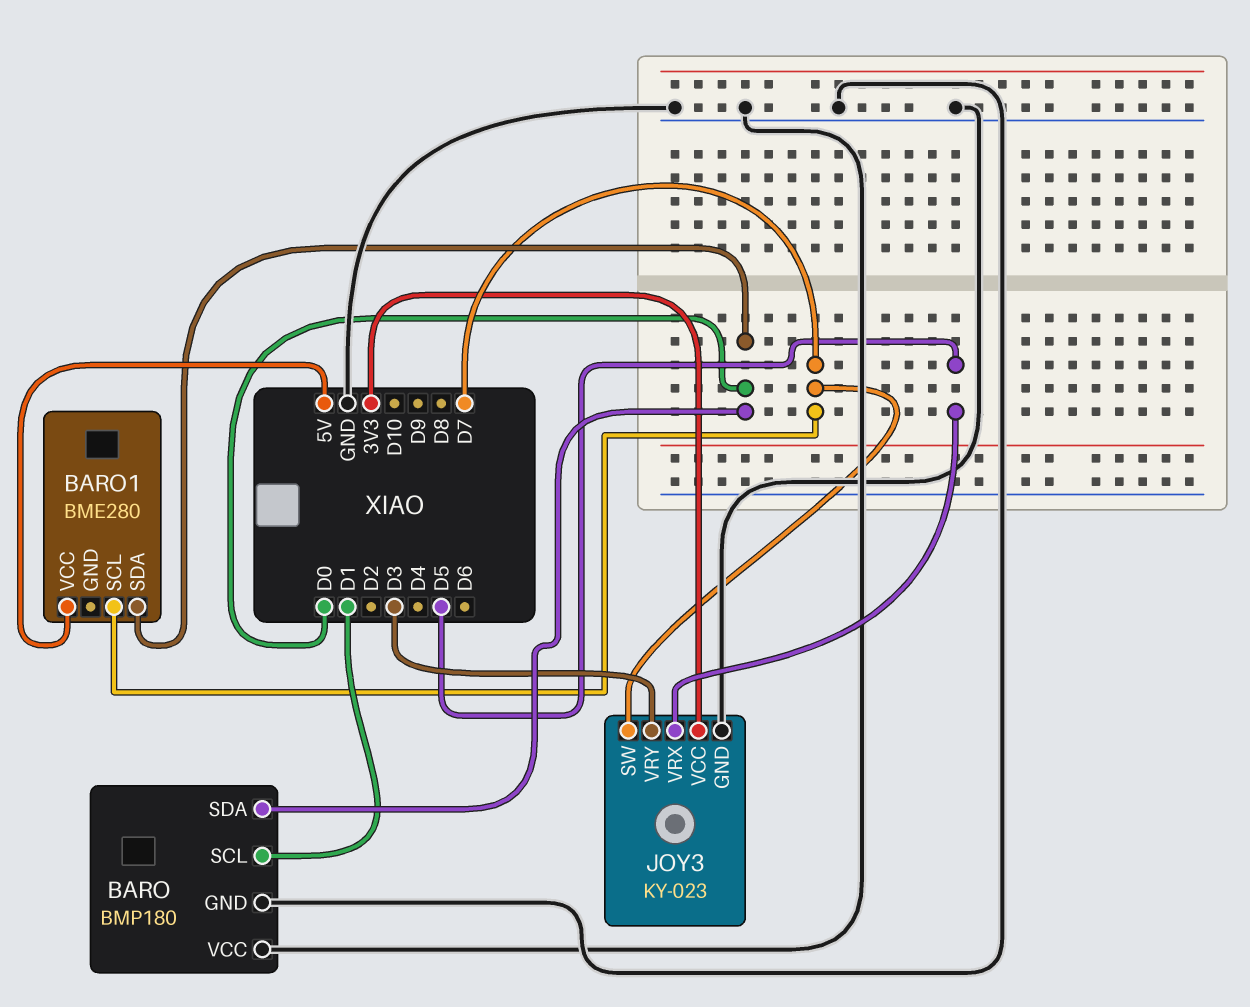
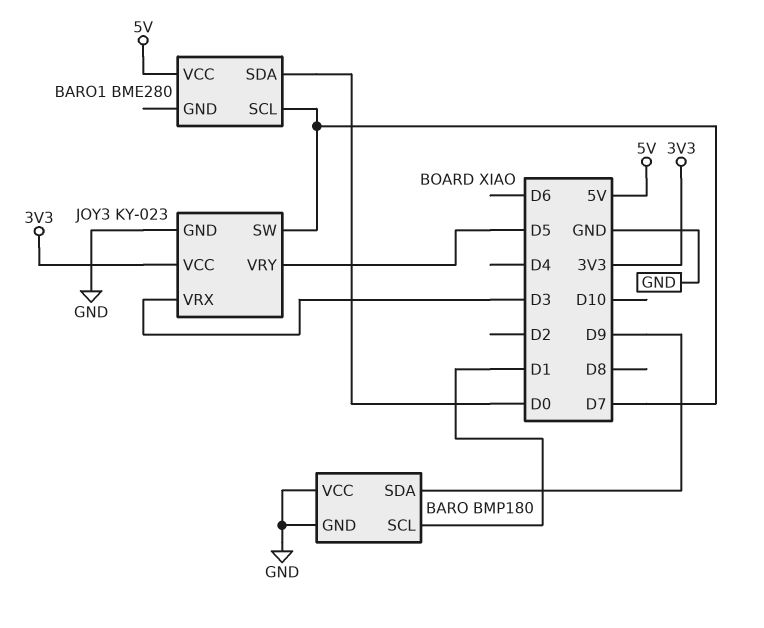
BARO pin SDA: D0 -> D9
JOY3 pin VRX: D5 -> D3
JOY3 pin VRY: D3 -> D5

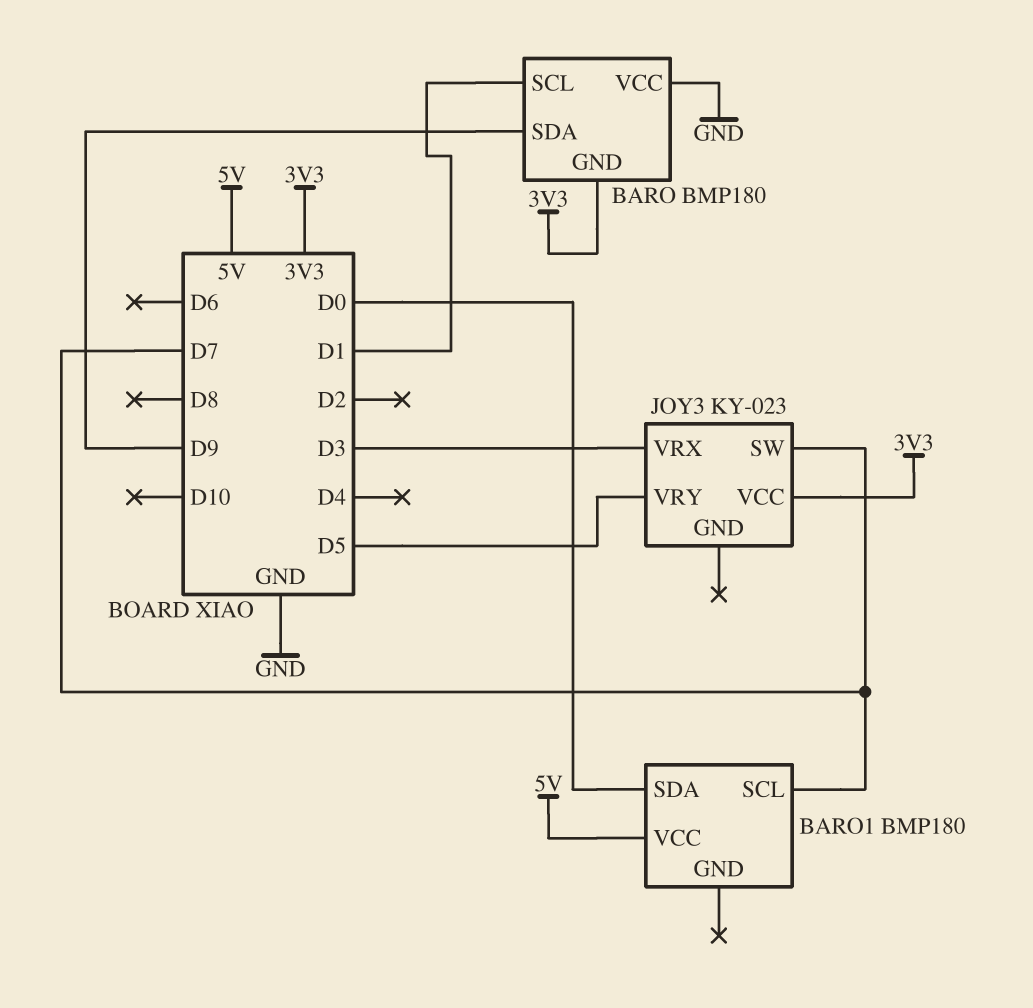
BARO pin GND: GND -> 3V3
BARO1: BME280 -> BMP180
JOY3 pin GND: GND -> none

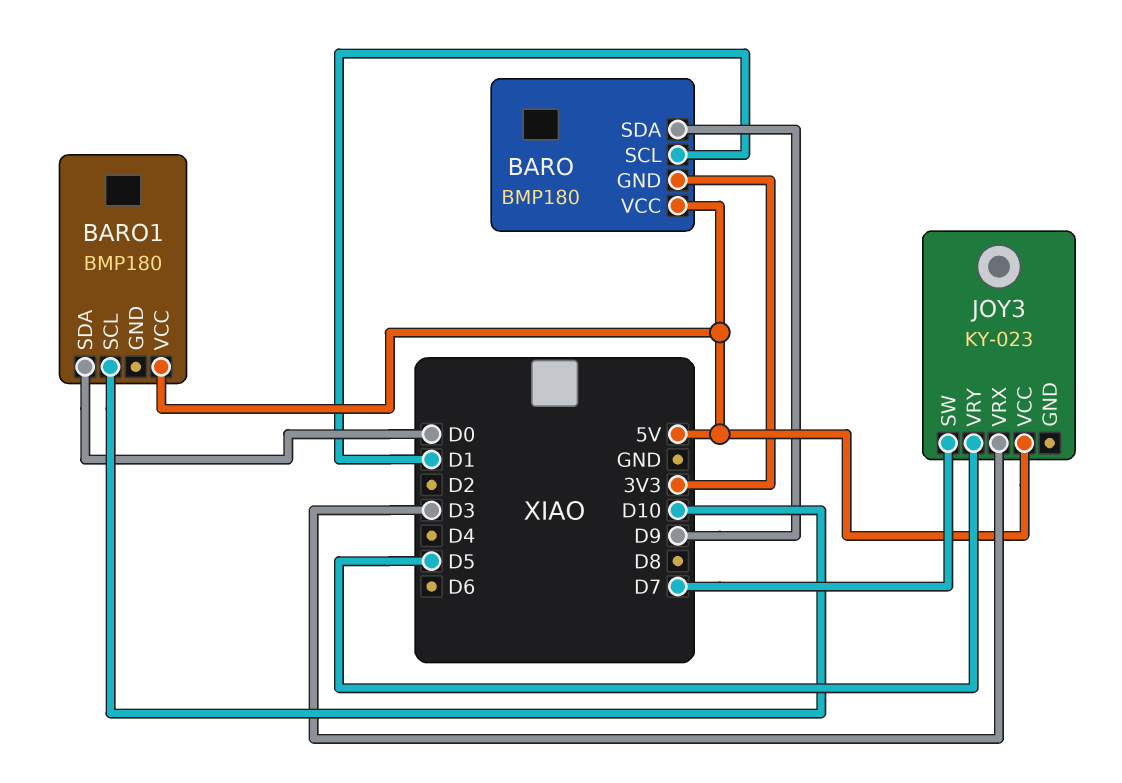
BARO pin VCC: GND -> 5V
BARO1 pin SCL: D7 -> D10
JOY3 pin VCC: 3V3 -> 5V

